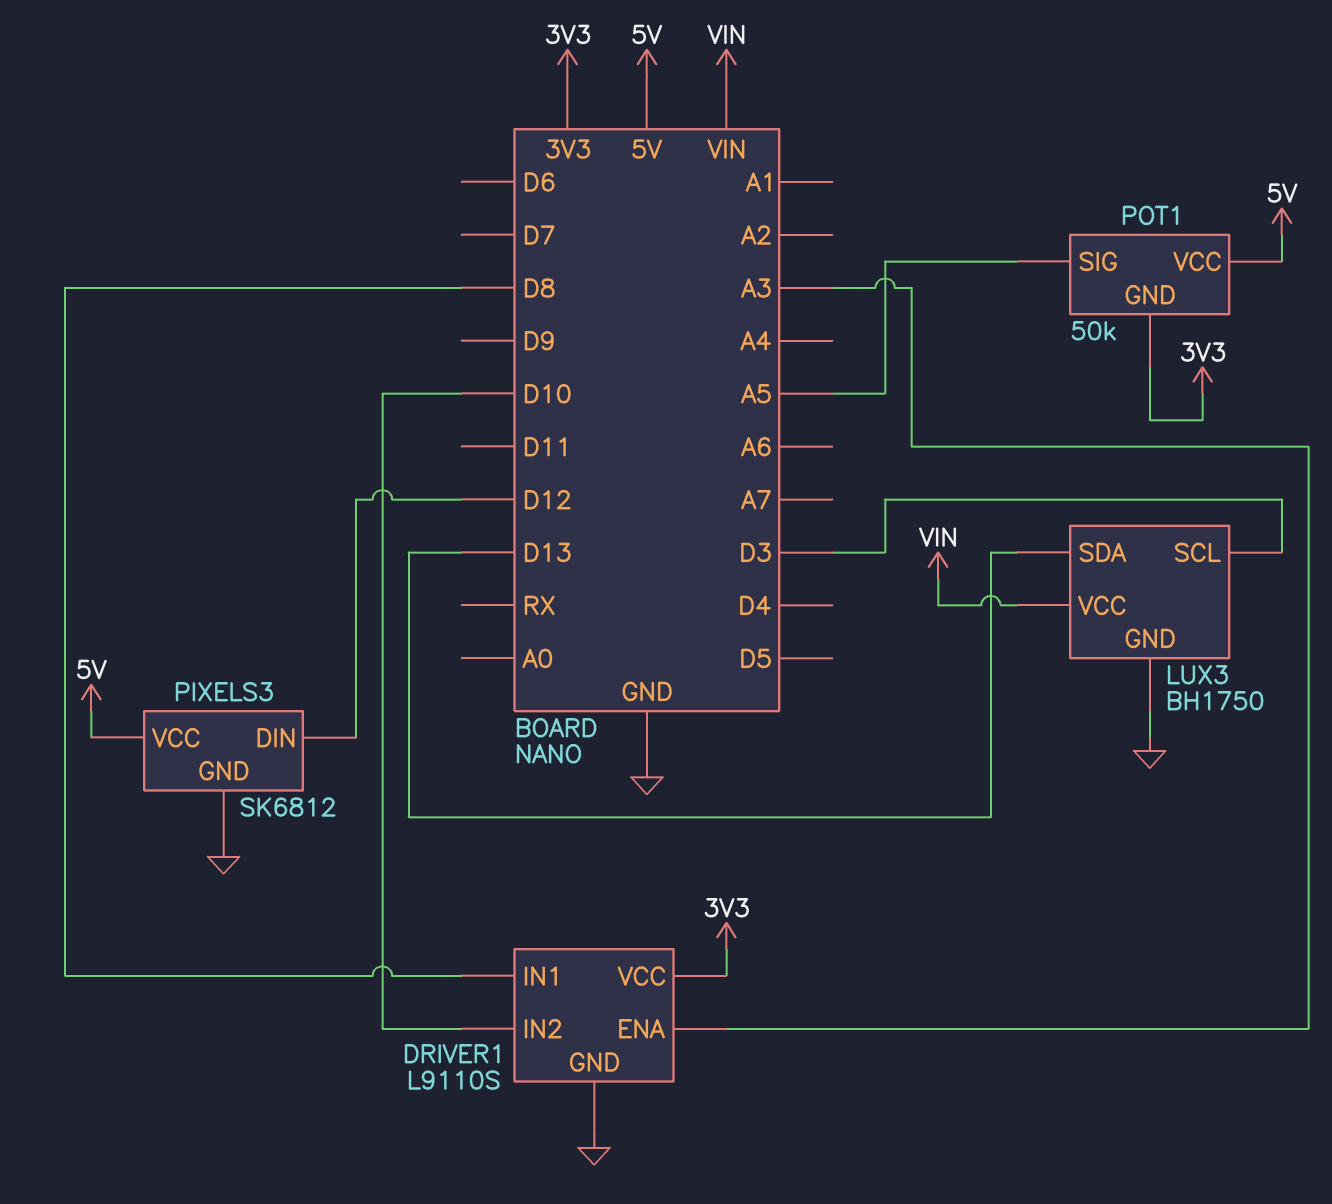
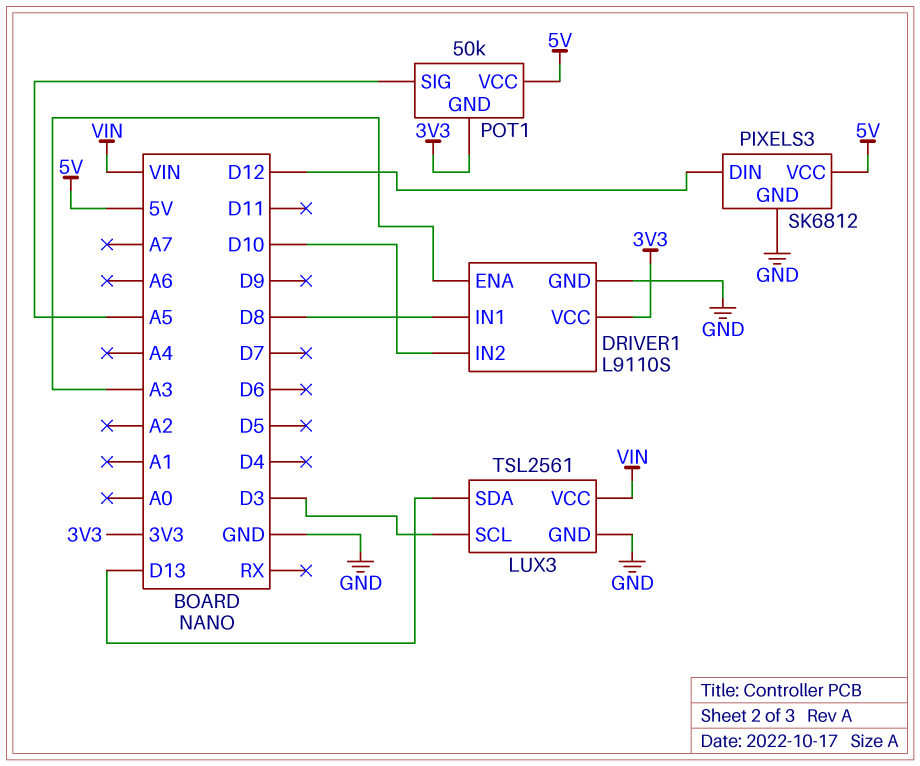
LUX3: BH1750 -> TSL2561

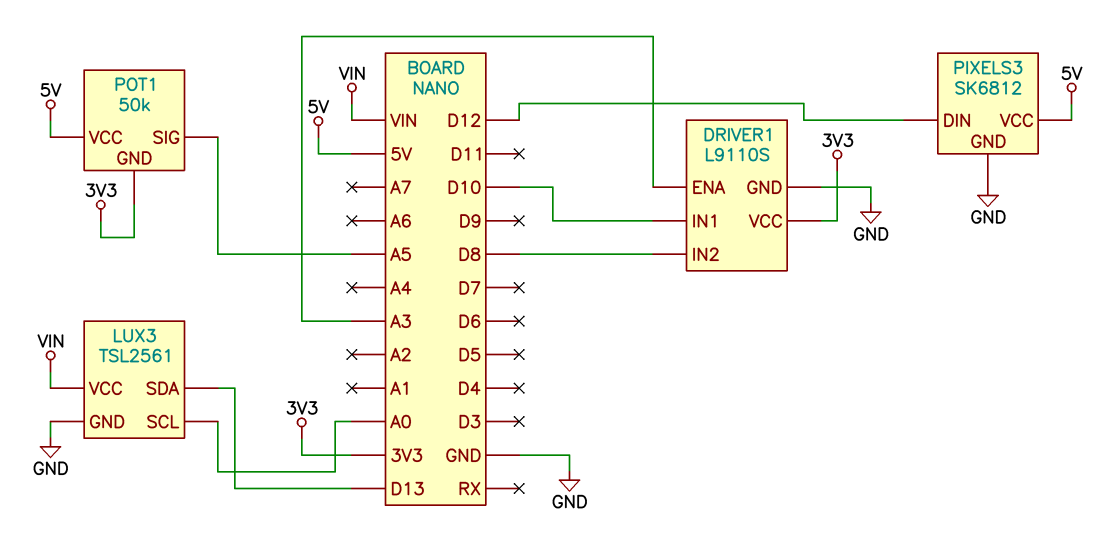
DRIVER1 pin IN1: D8 -> D10
DRIVER1 pin IN2: D10 -> D8
LUX3 pin SCL: D3 -> A0

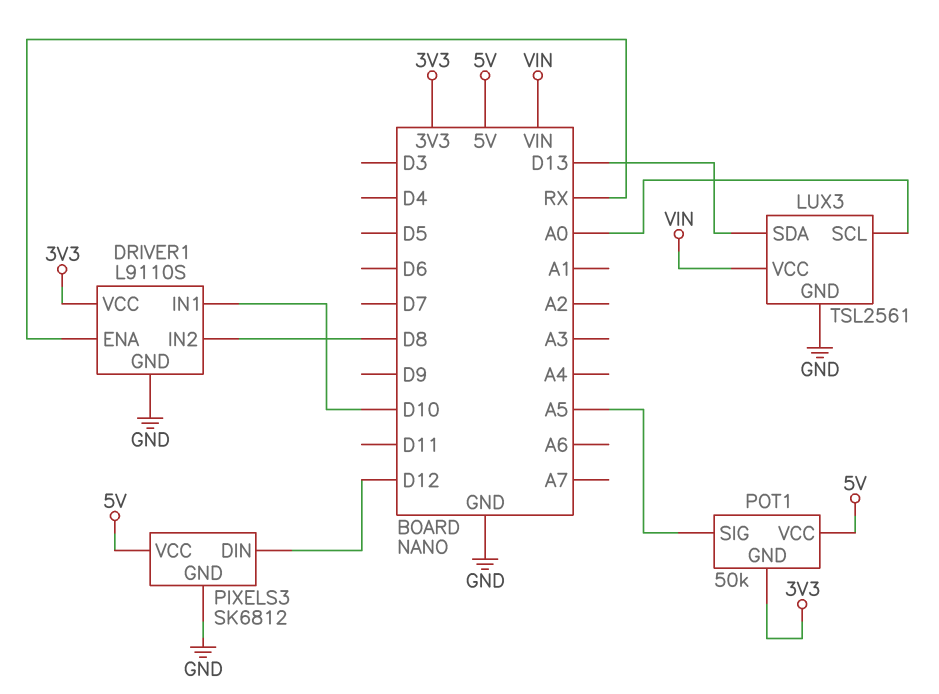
DRIVER1 pin ENA: A3 -> RX

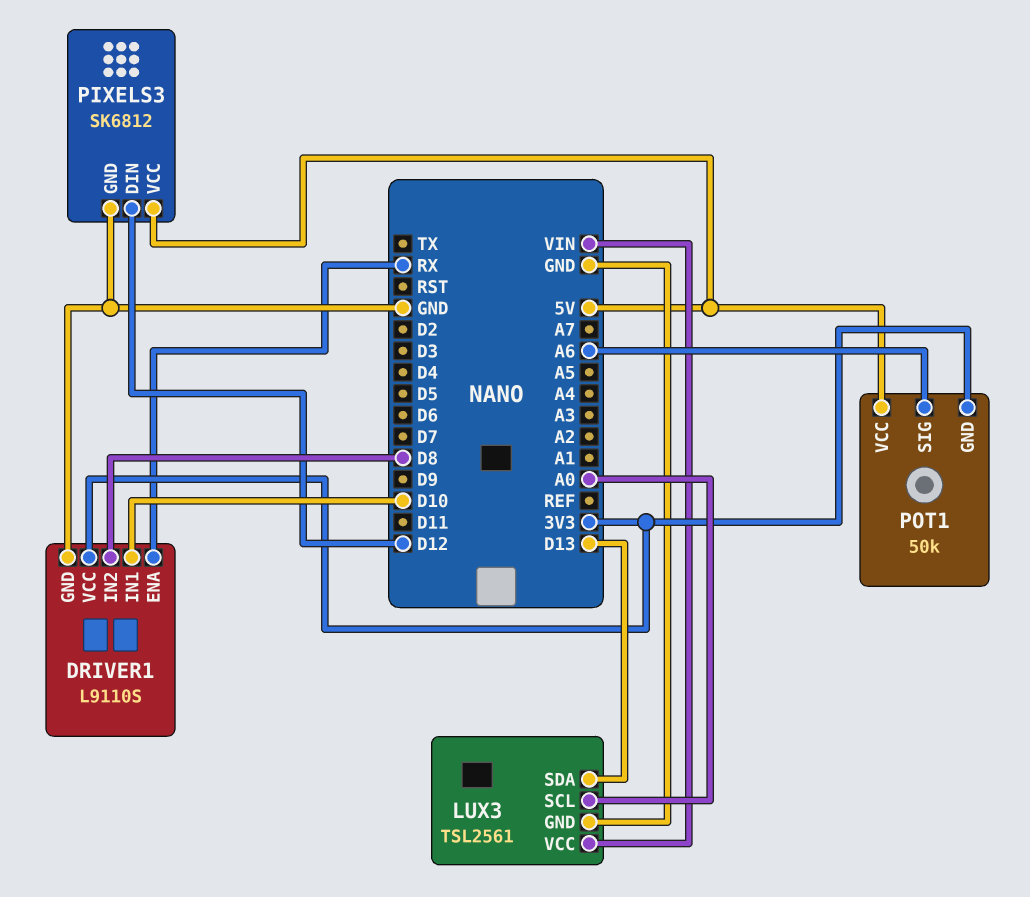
POT1 pin SIG: A5 -> A6

